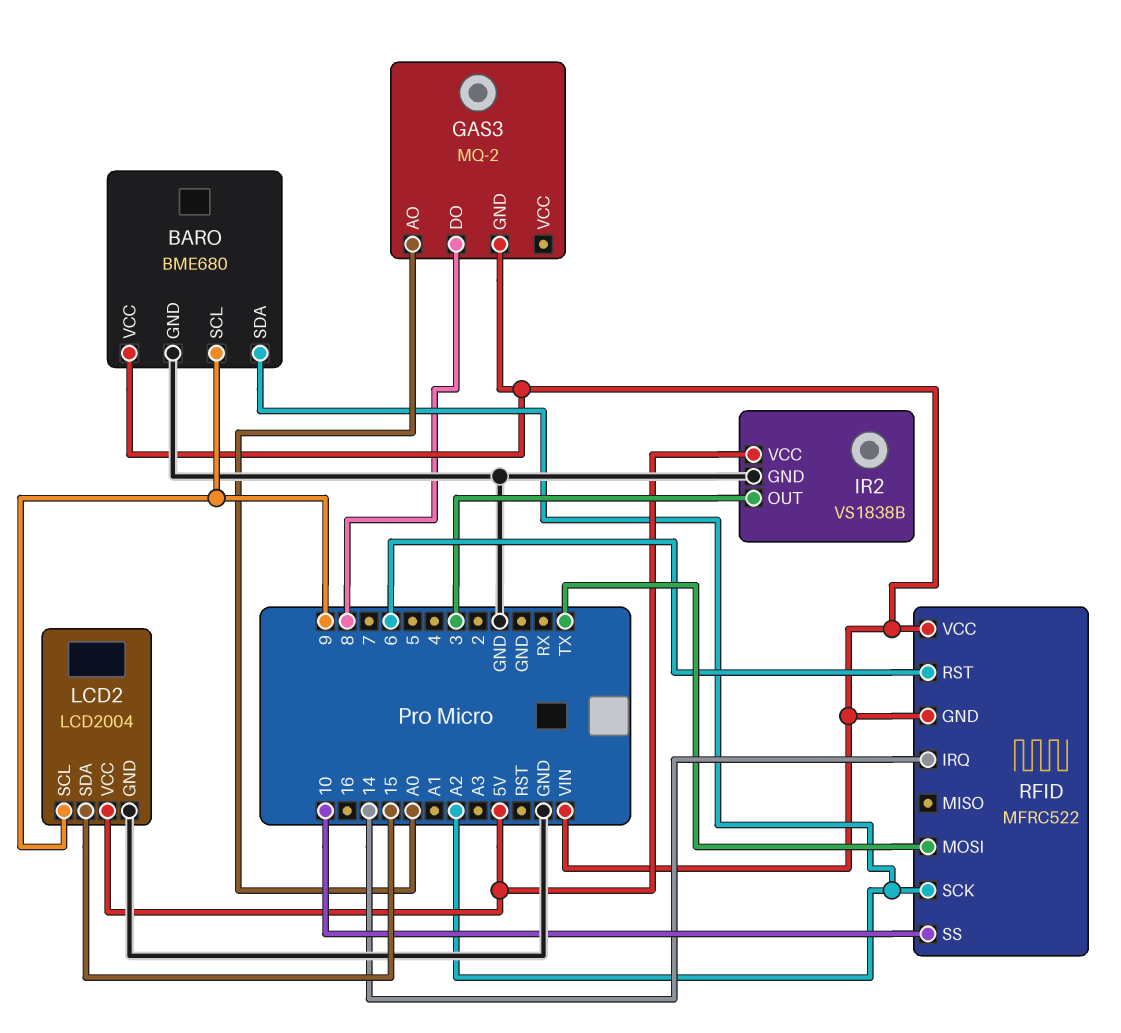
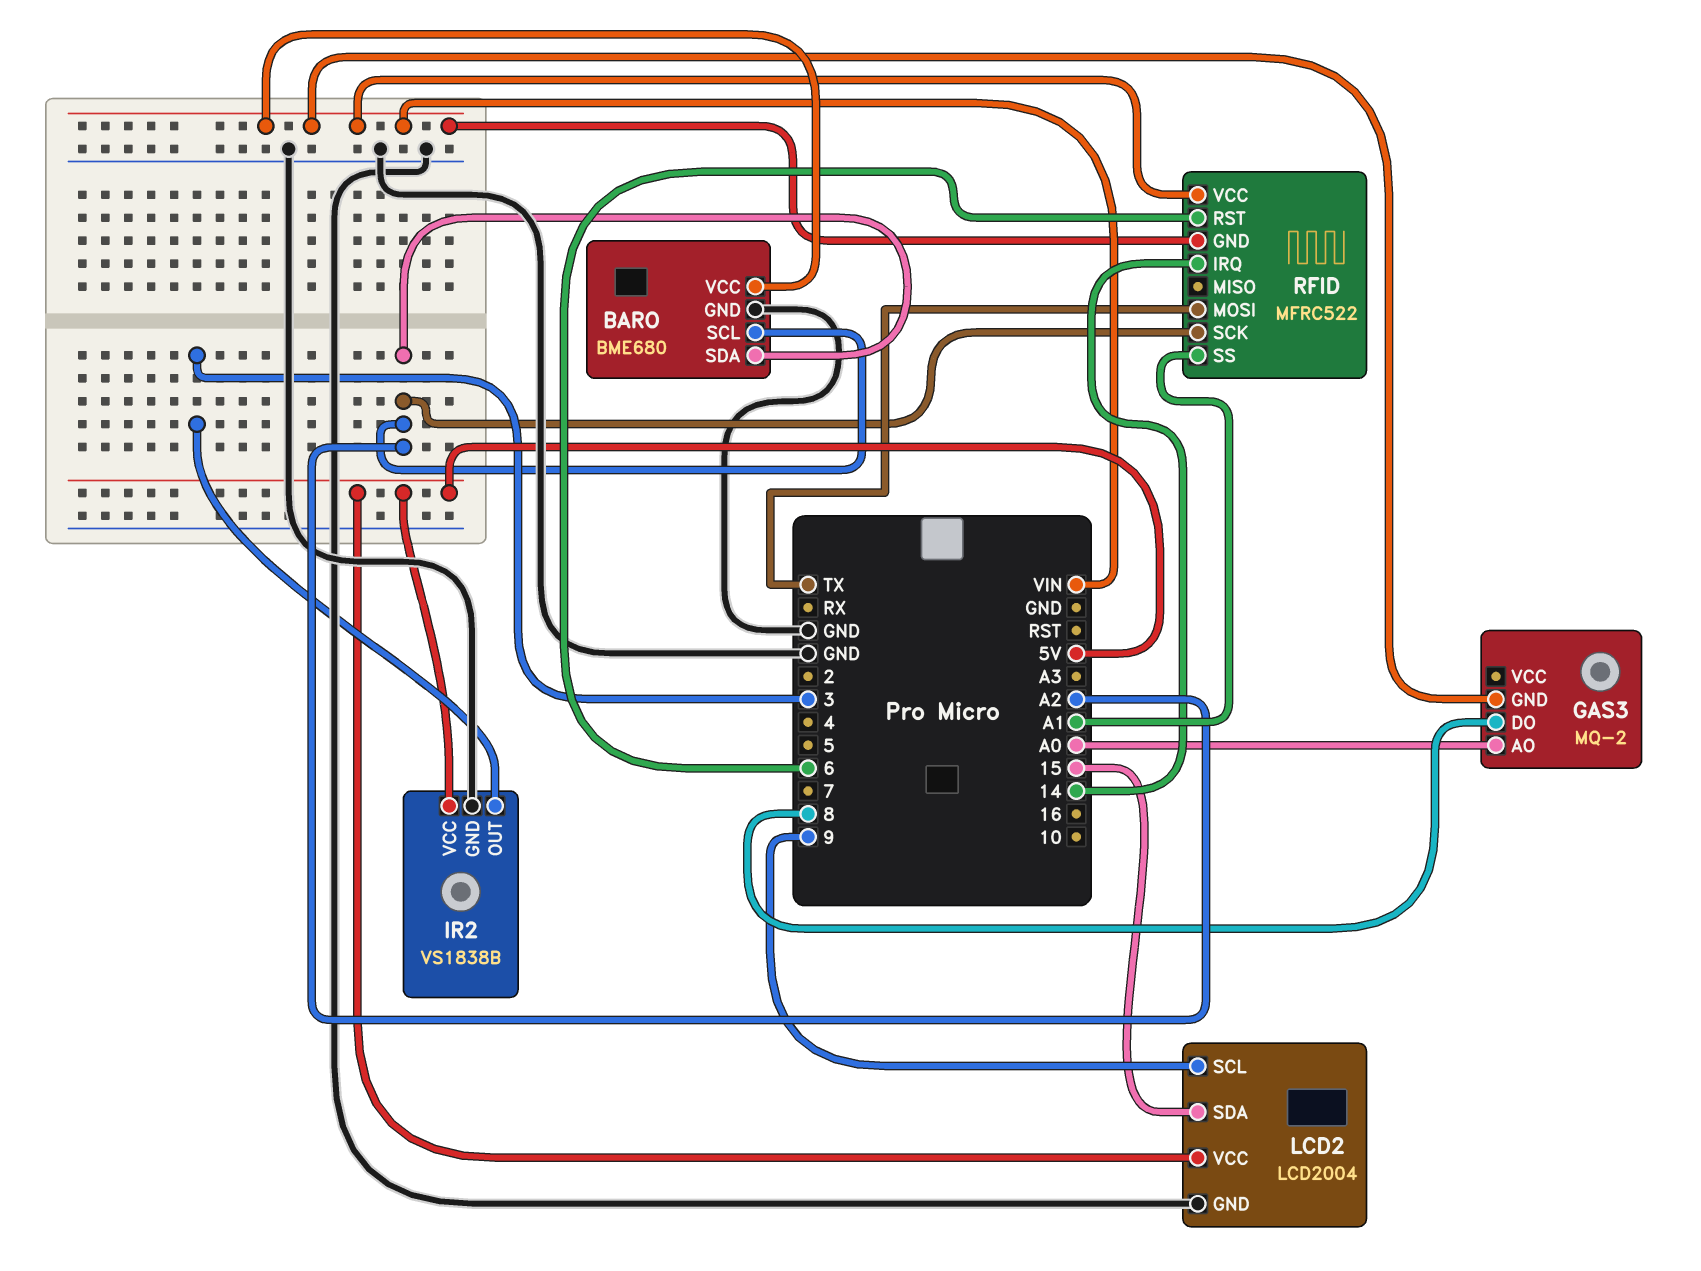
BARO pin SCL: 9 -> A2
RFID pin SS: 10 -> A1

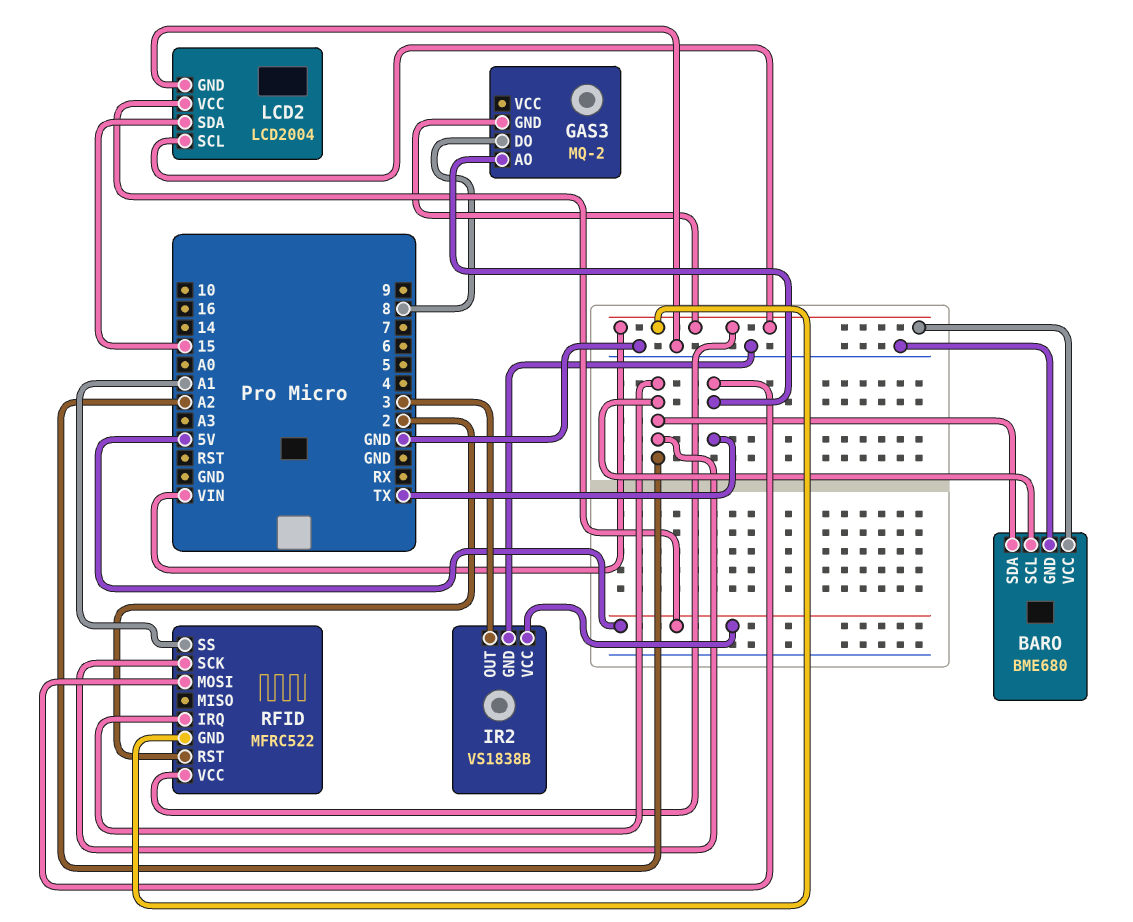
GAS3 pin AO: A0 -> TX
LCD2 pin SCL: 9 -> VIN
RFID pin IRQ: 14 -> A2
RFID pin RST: 6 -> 2

